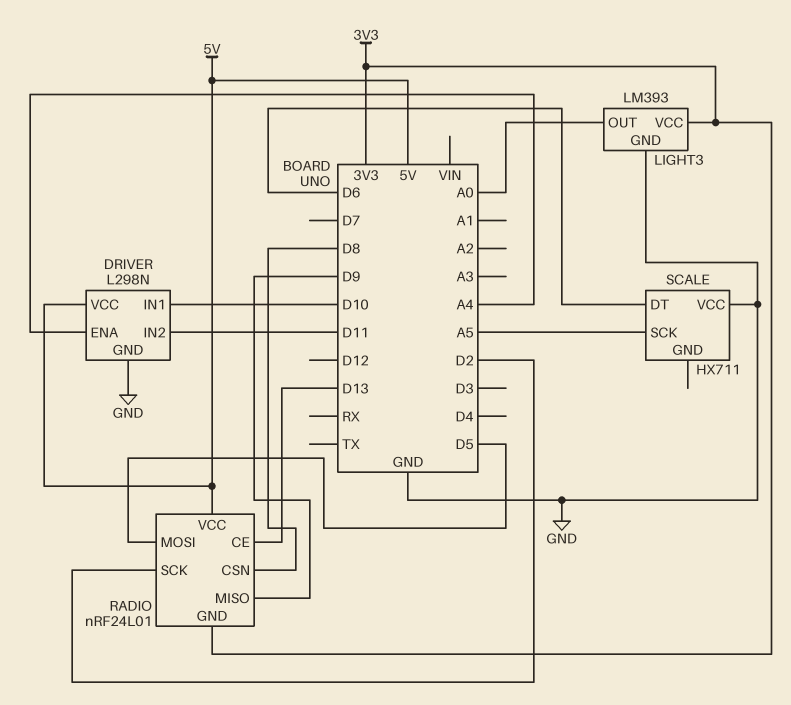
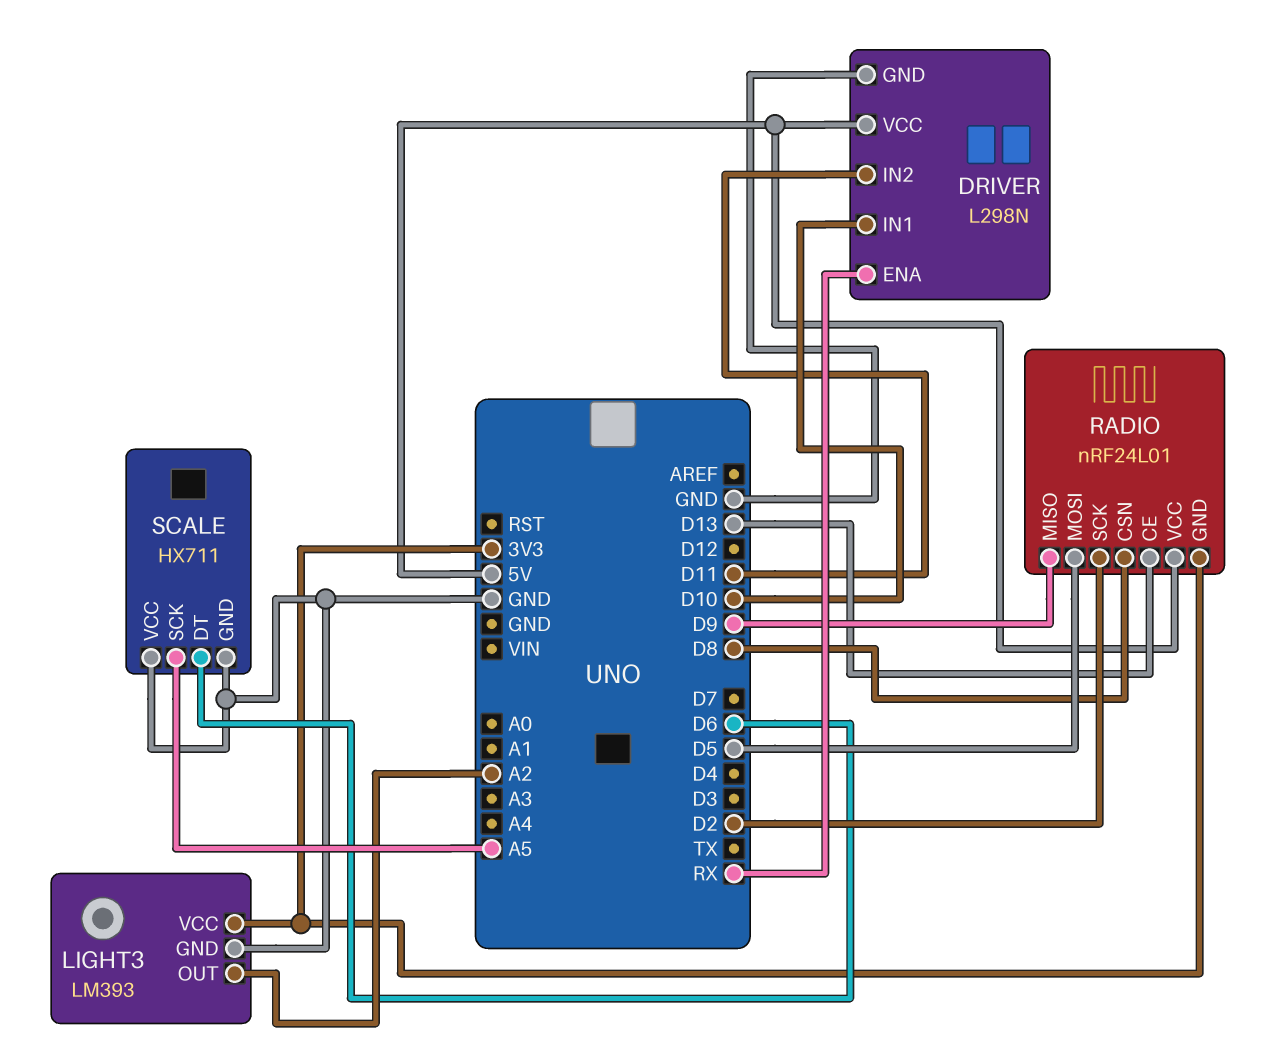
DRIVER pin ENA: A4 -> RX
LIGHT3 pin OUT: A0 -> A2
SCALE pin GND: none -> GND

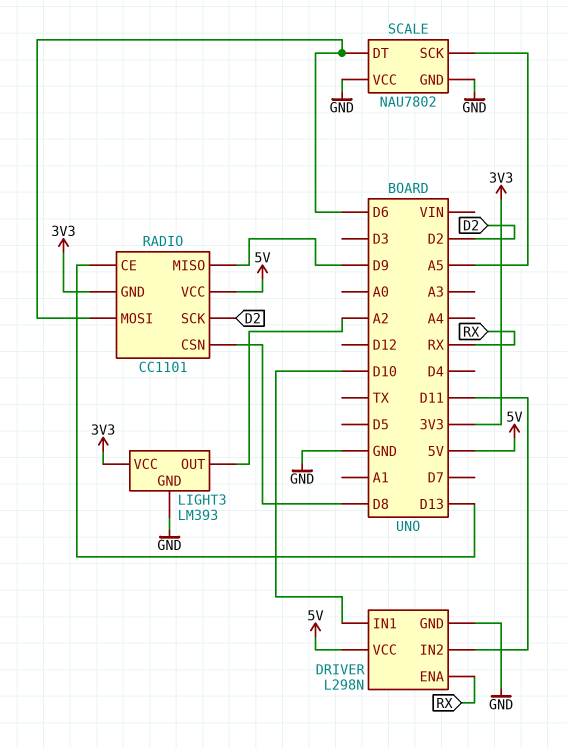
RADIO: nRF24L01 -> CC1101
RADIO pin MOSI: D5 -> D6
SCALE: HX711 -> NAU7802

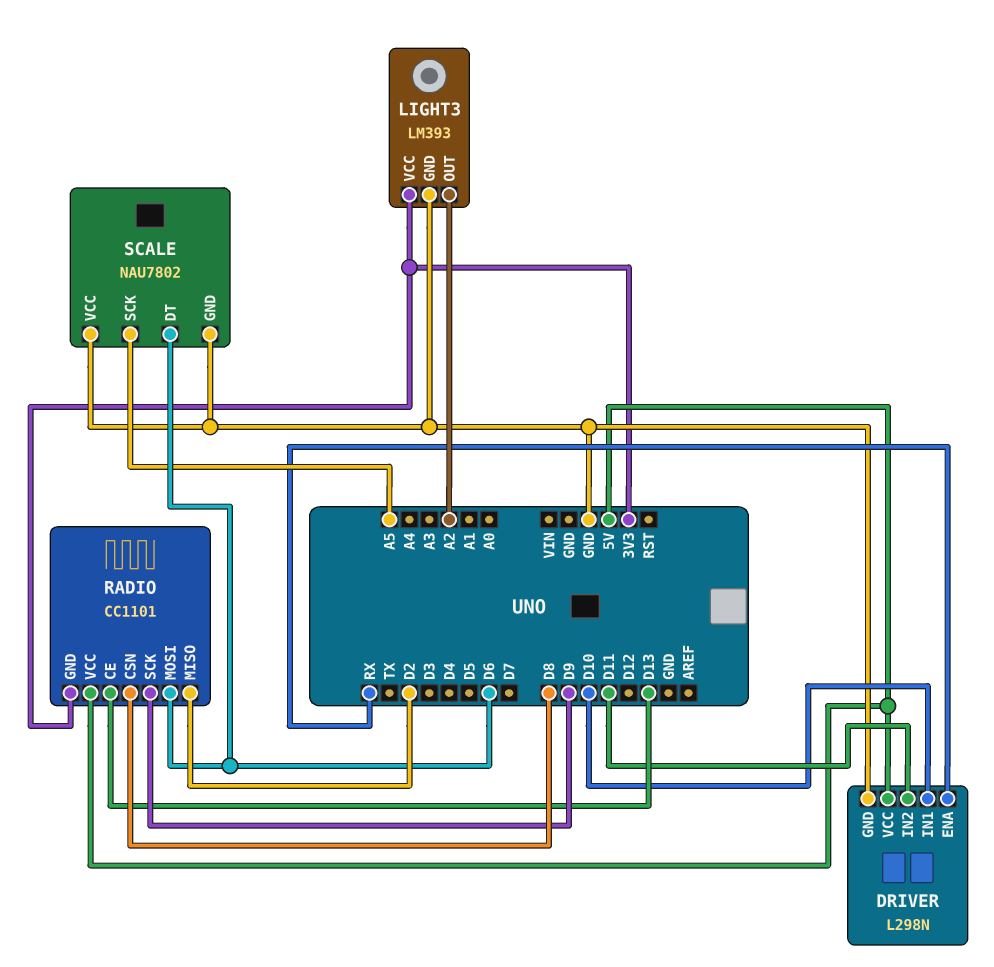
RADIO pin MISO: D9 -> D2
RADIO pin SCK: D2 -> D9

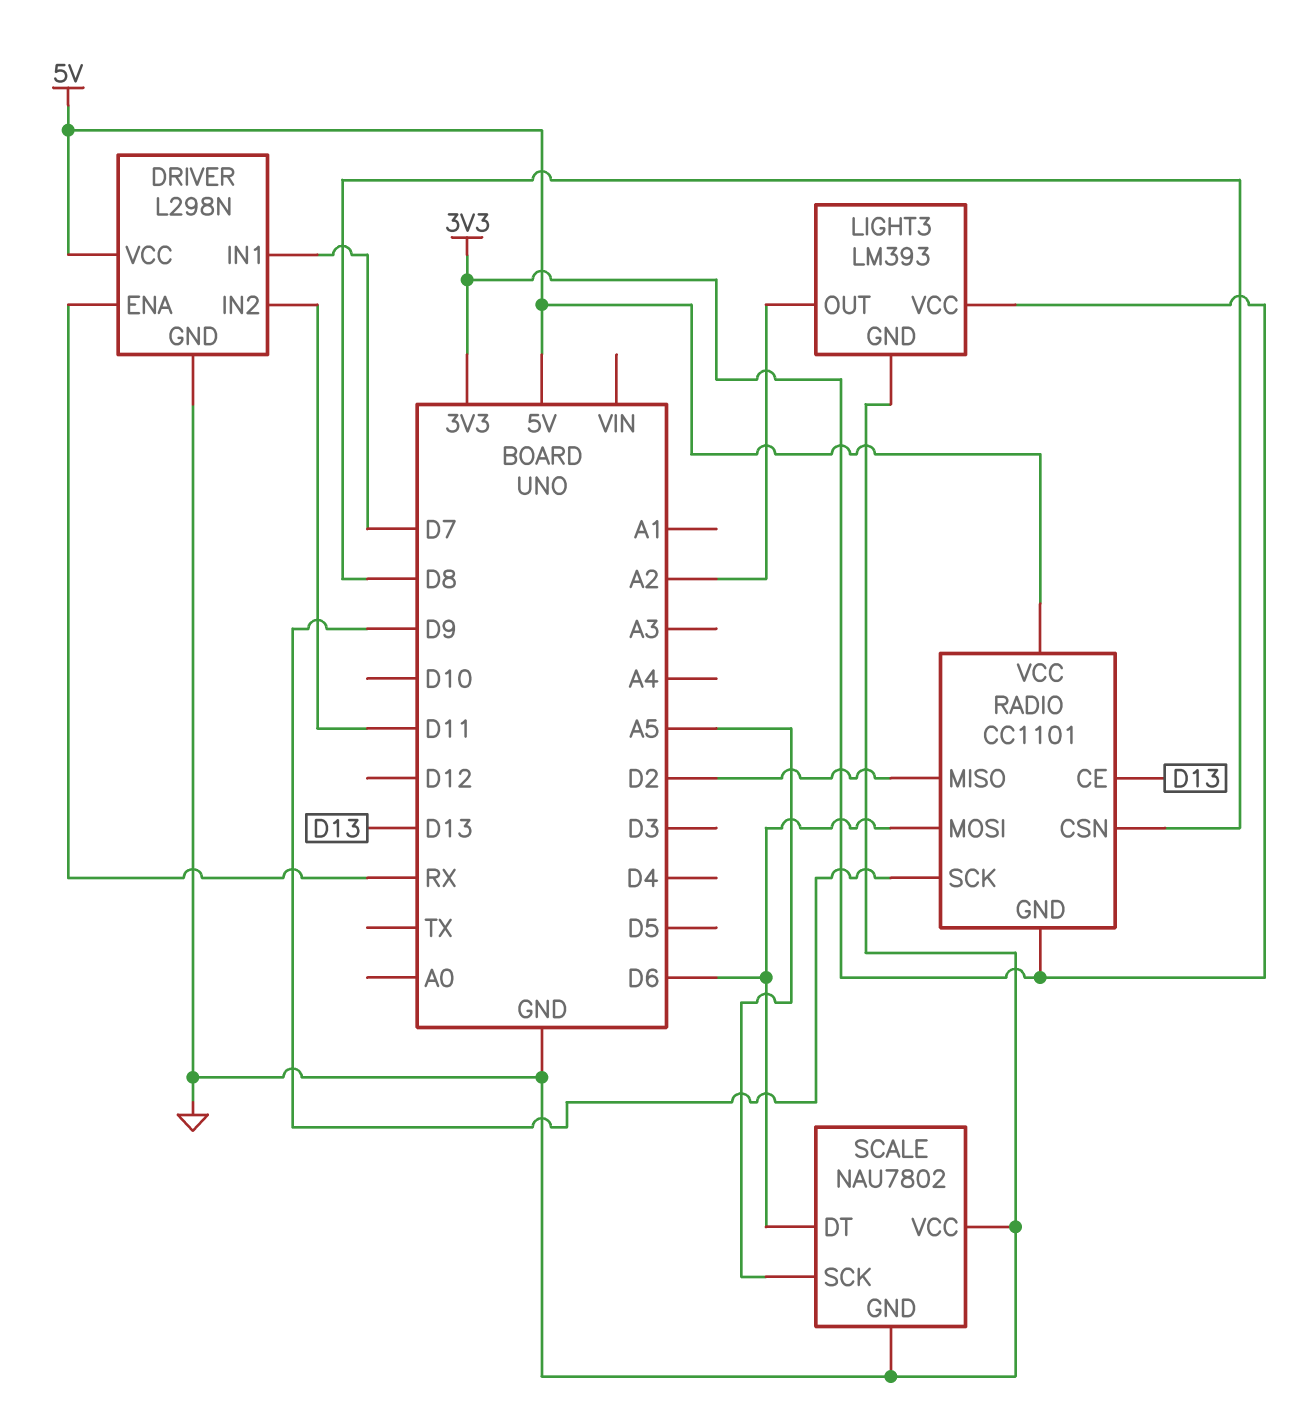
DRIVER pin IN1: D10 -> D7

